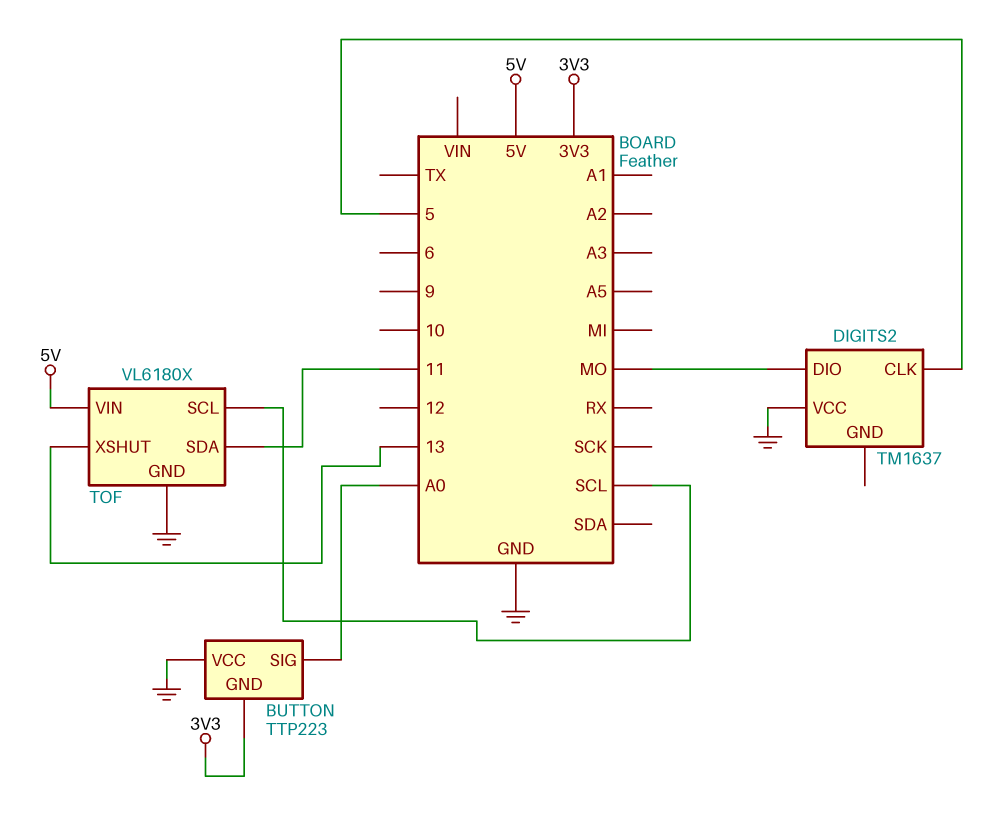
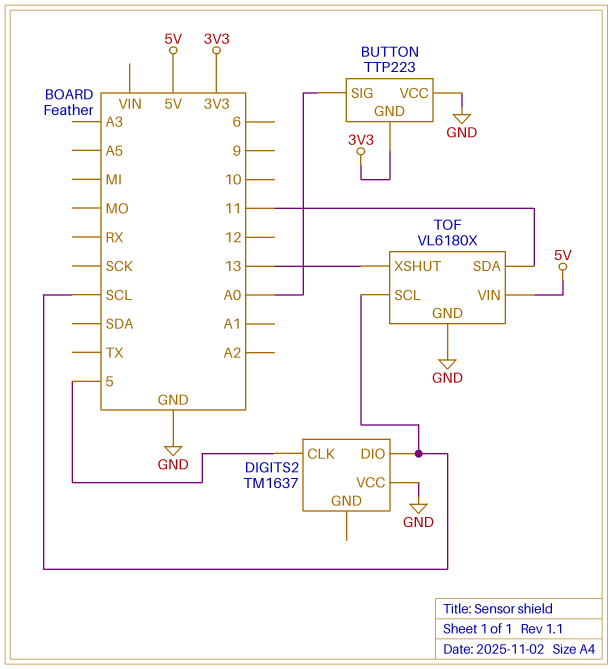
DIGITS2 pin DIO: MO -> SCL

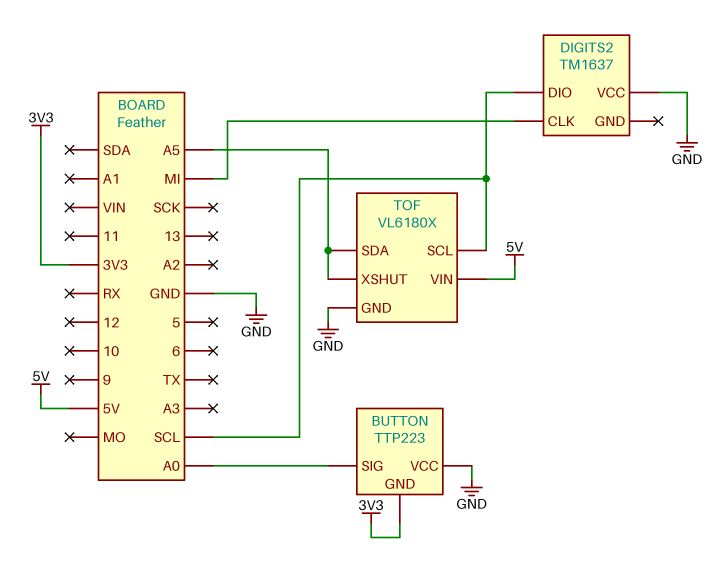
DIGITS2 pin CLK: 5 -> MI
TOF pin SDA: 11 -> A5
TOF pin XSHUT: 13 -> A5

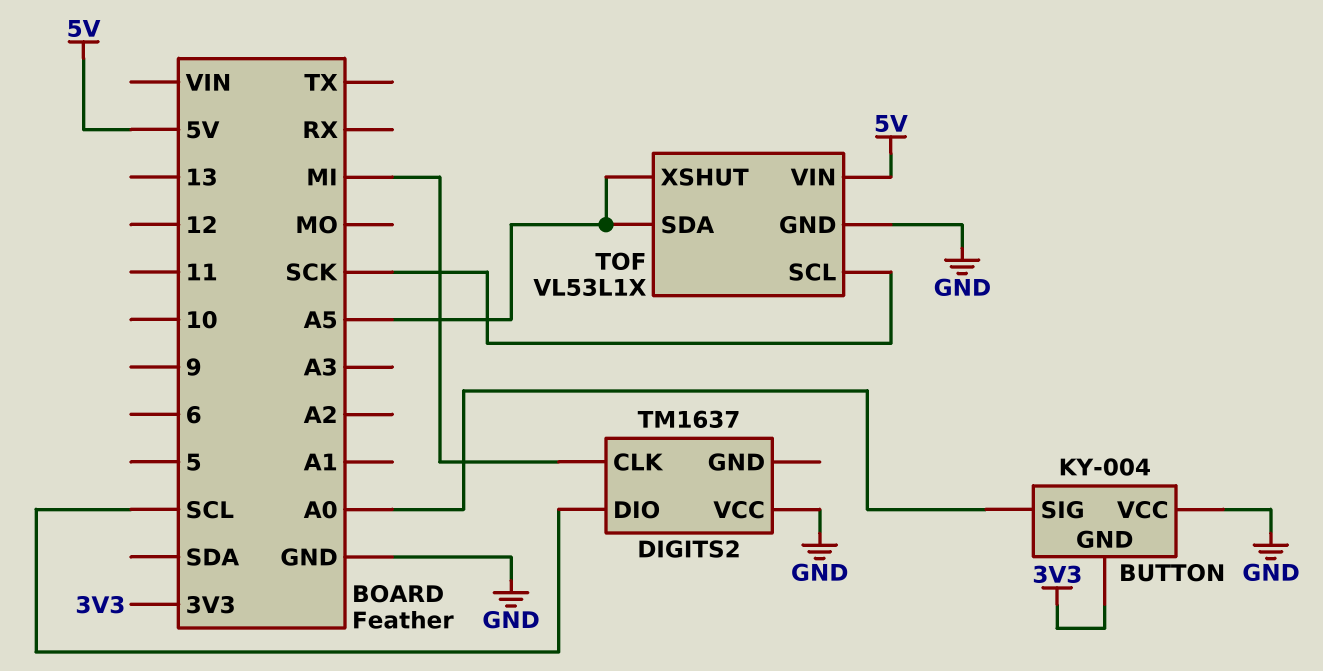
BUTTON: TTP223 -> KY-004
TOF: VL6180X -> VL53L1X
TOF pin SCL: SCL -> SCK

